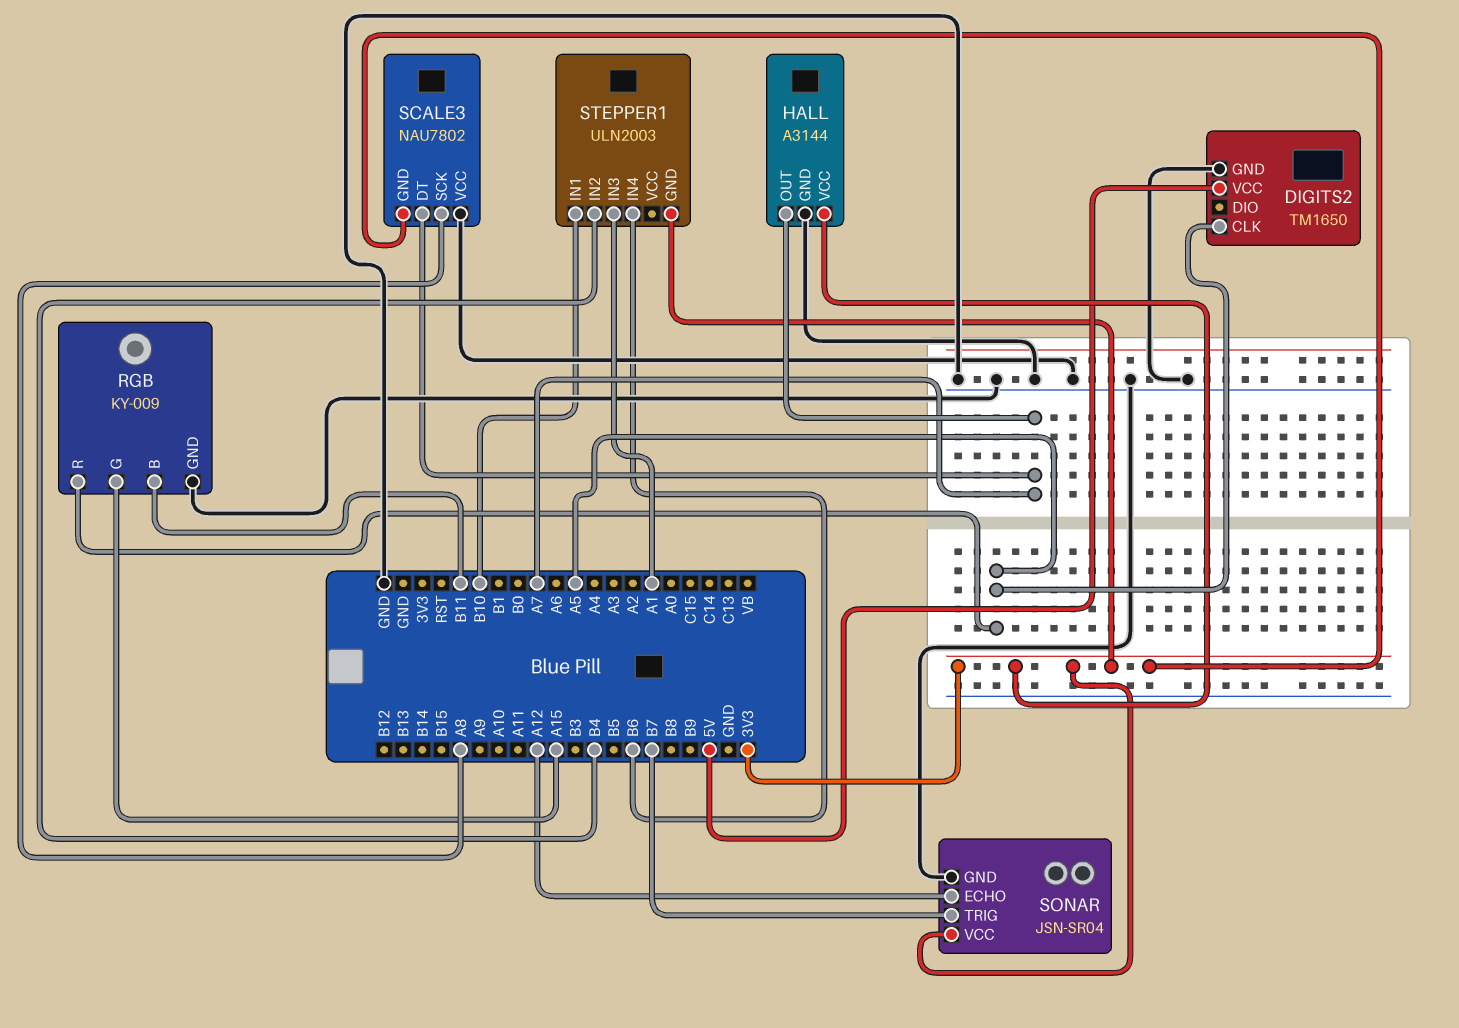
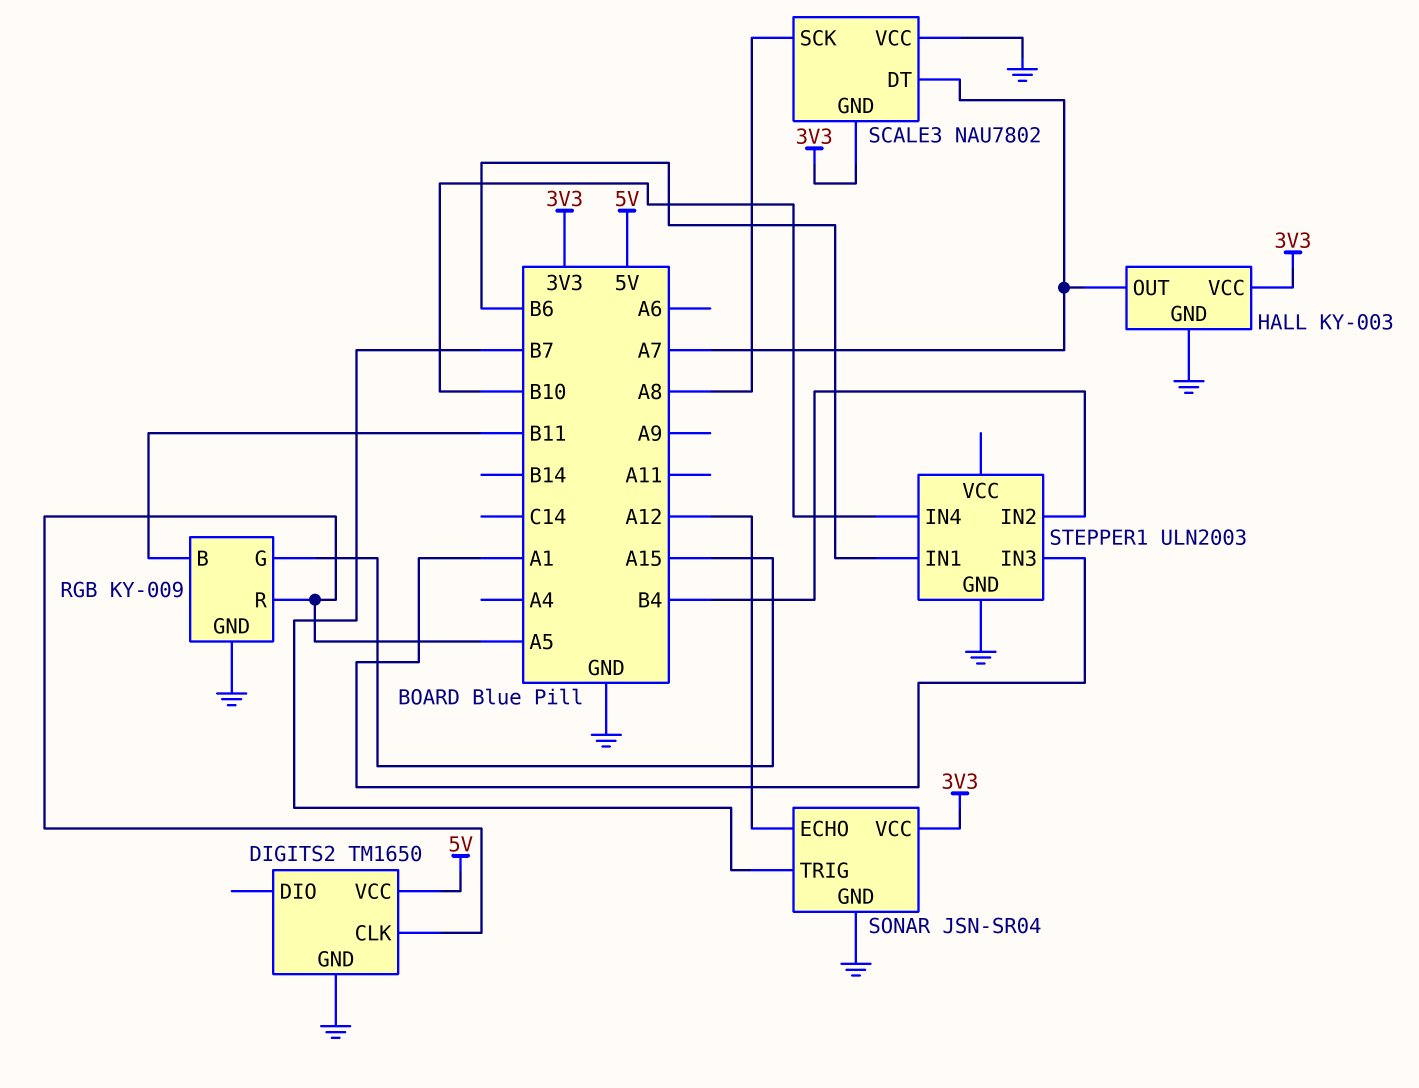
HALL: A3144 -> KY-003
STEPPER1 pin GND: 3V3 -> GND
STEPPER1 pin IN1: B10 -> B6
STEPPER1 pin IN4: B6 -> B10

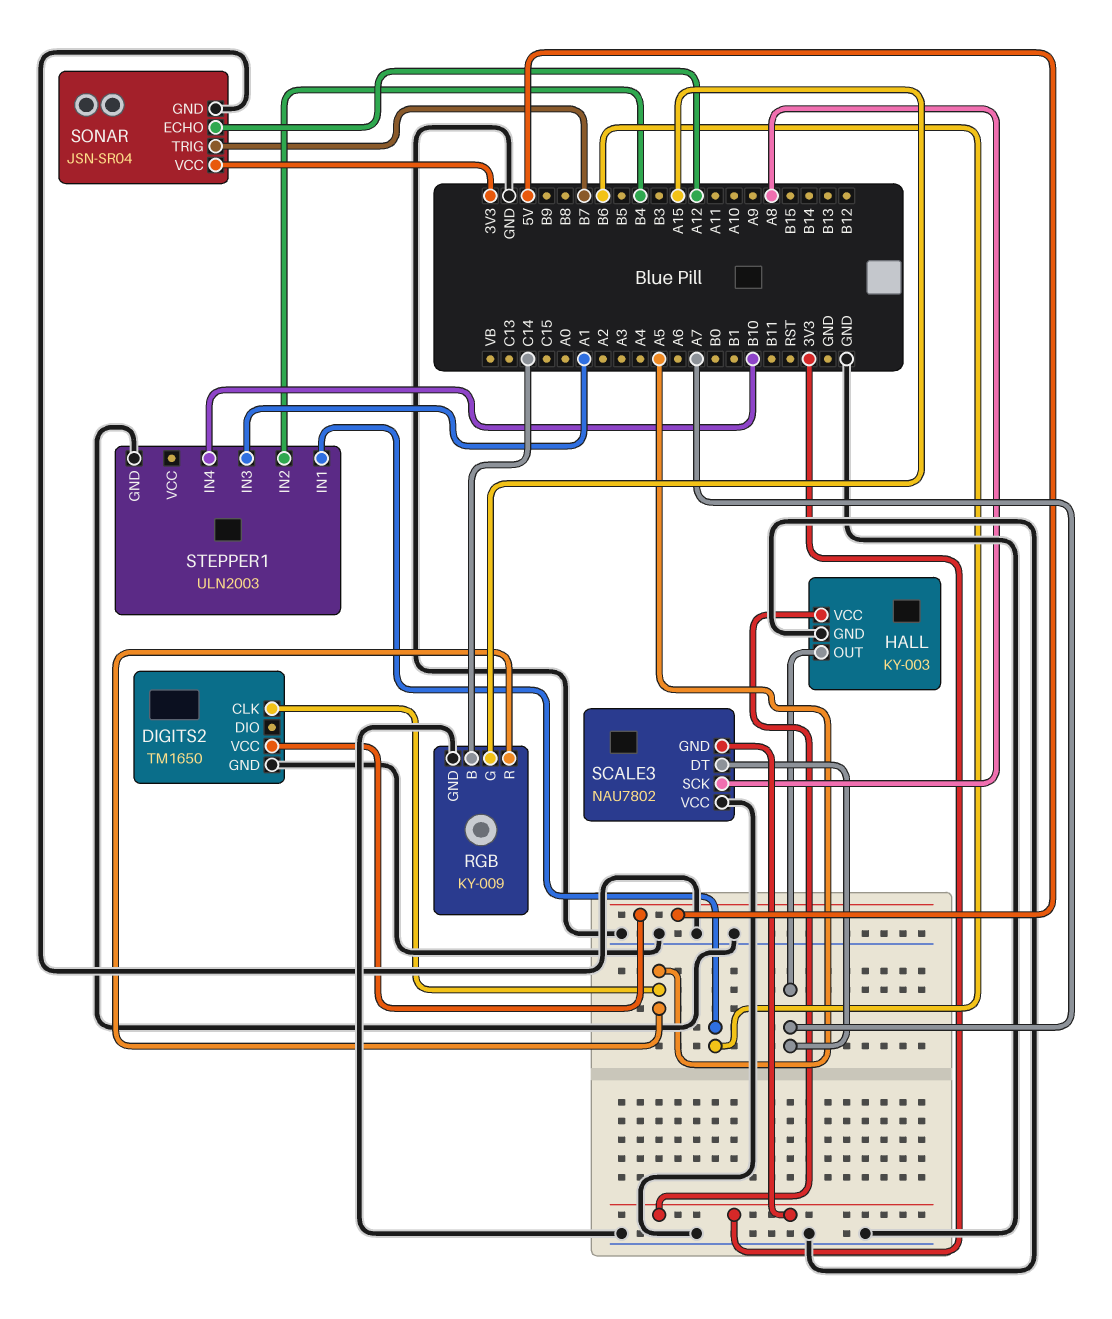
RGB pin B: B11 -> C14

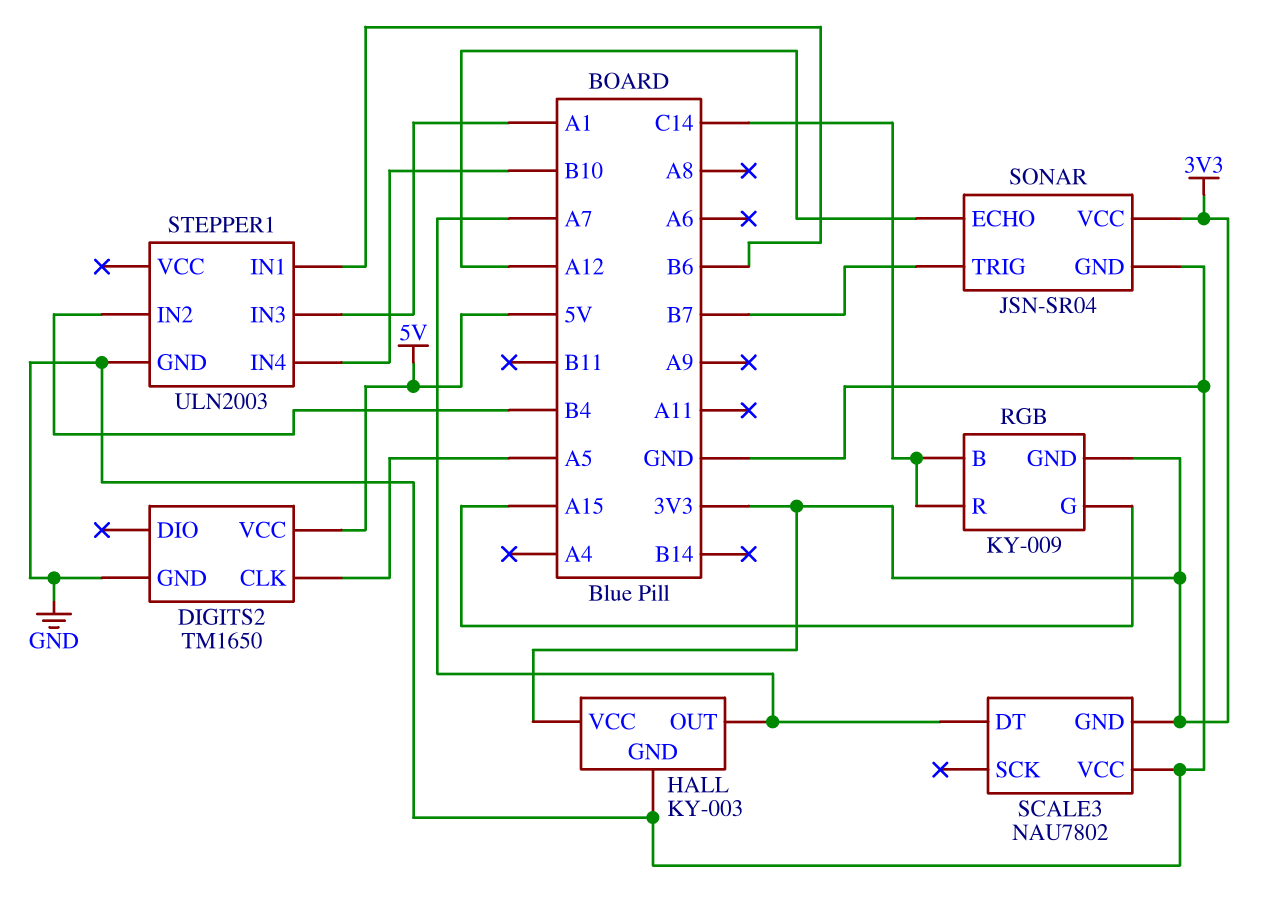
RGB pin GND: GND -> 3V3
RGB pin R: A5 -> C14
SCALE3 pin SCK: A8 -> none

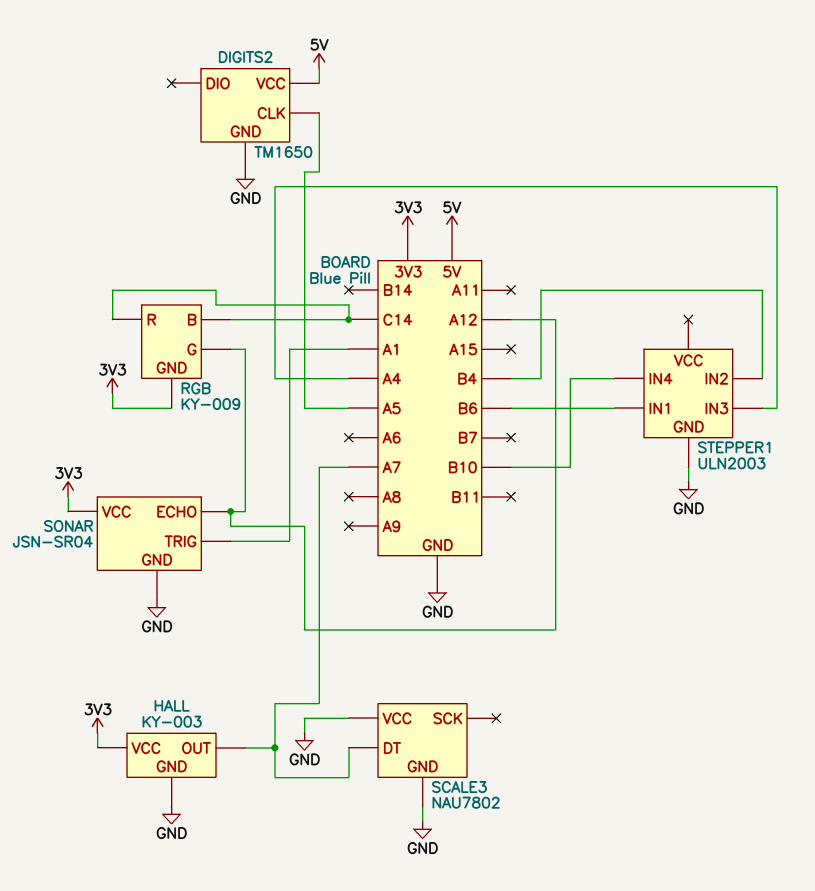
RGB pin G: A15 -> A12
SCALE3 pin GND: 3V3 -> GND
SONAR pin TRIG: B7 -> A1
STEPPER1 pin IN3: A1 -> A4

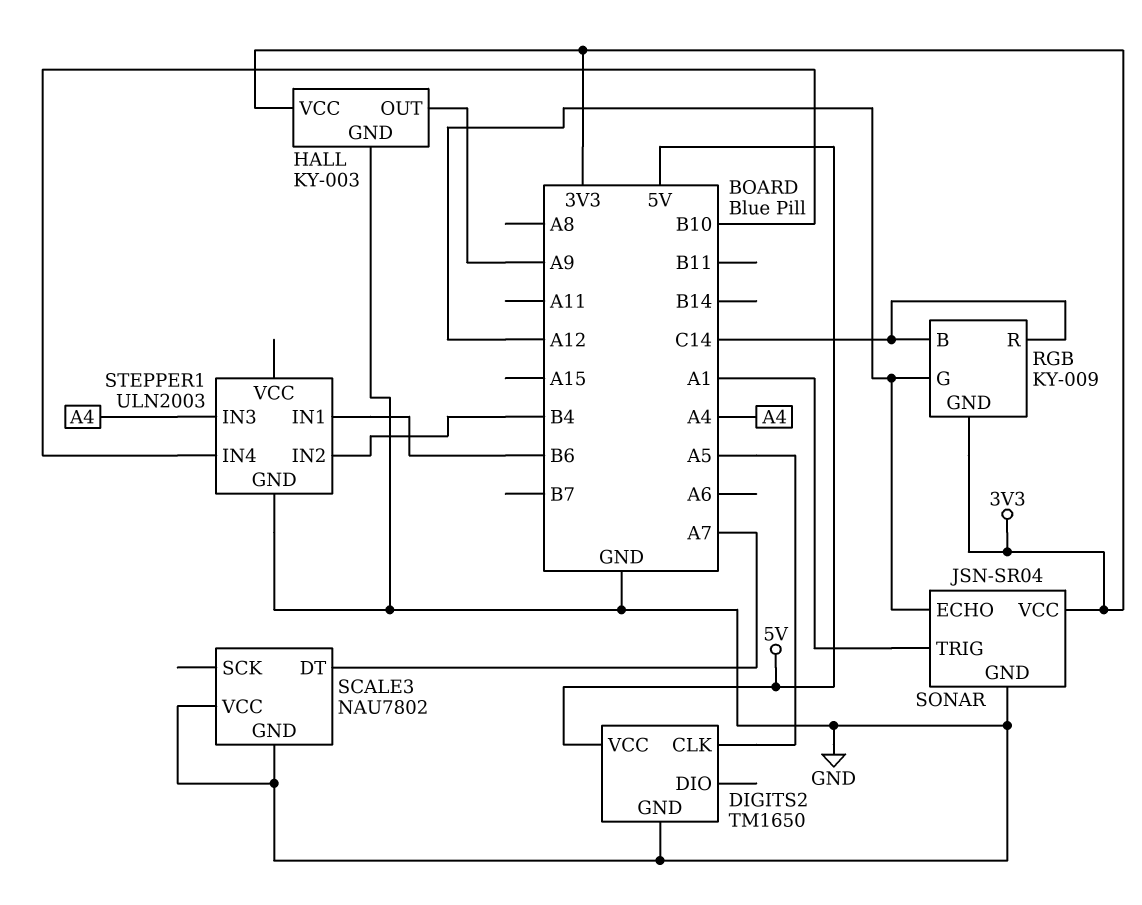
HALL pin OUT: A7 -> A9

